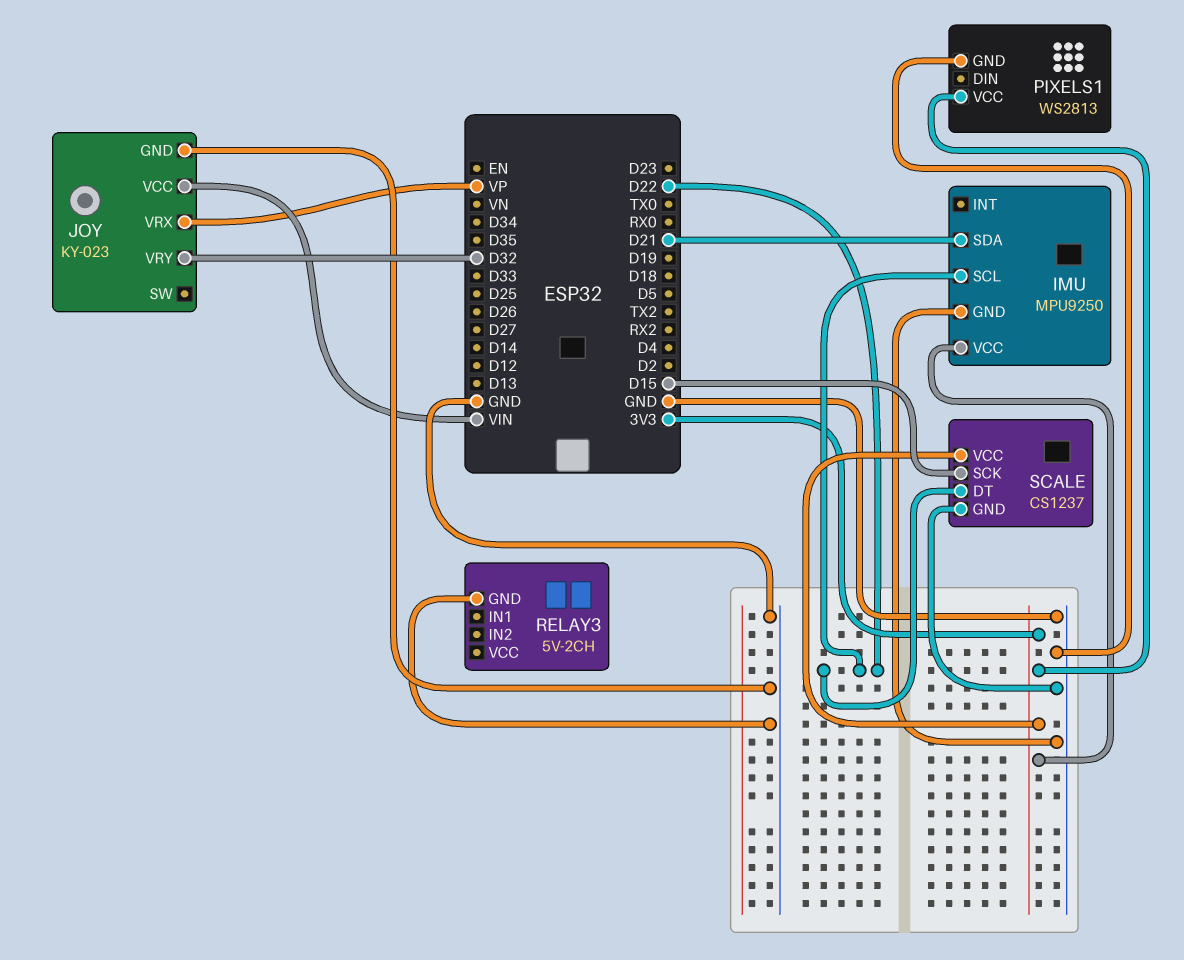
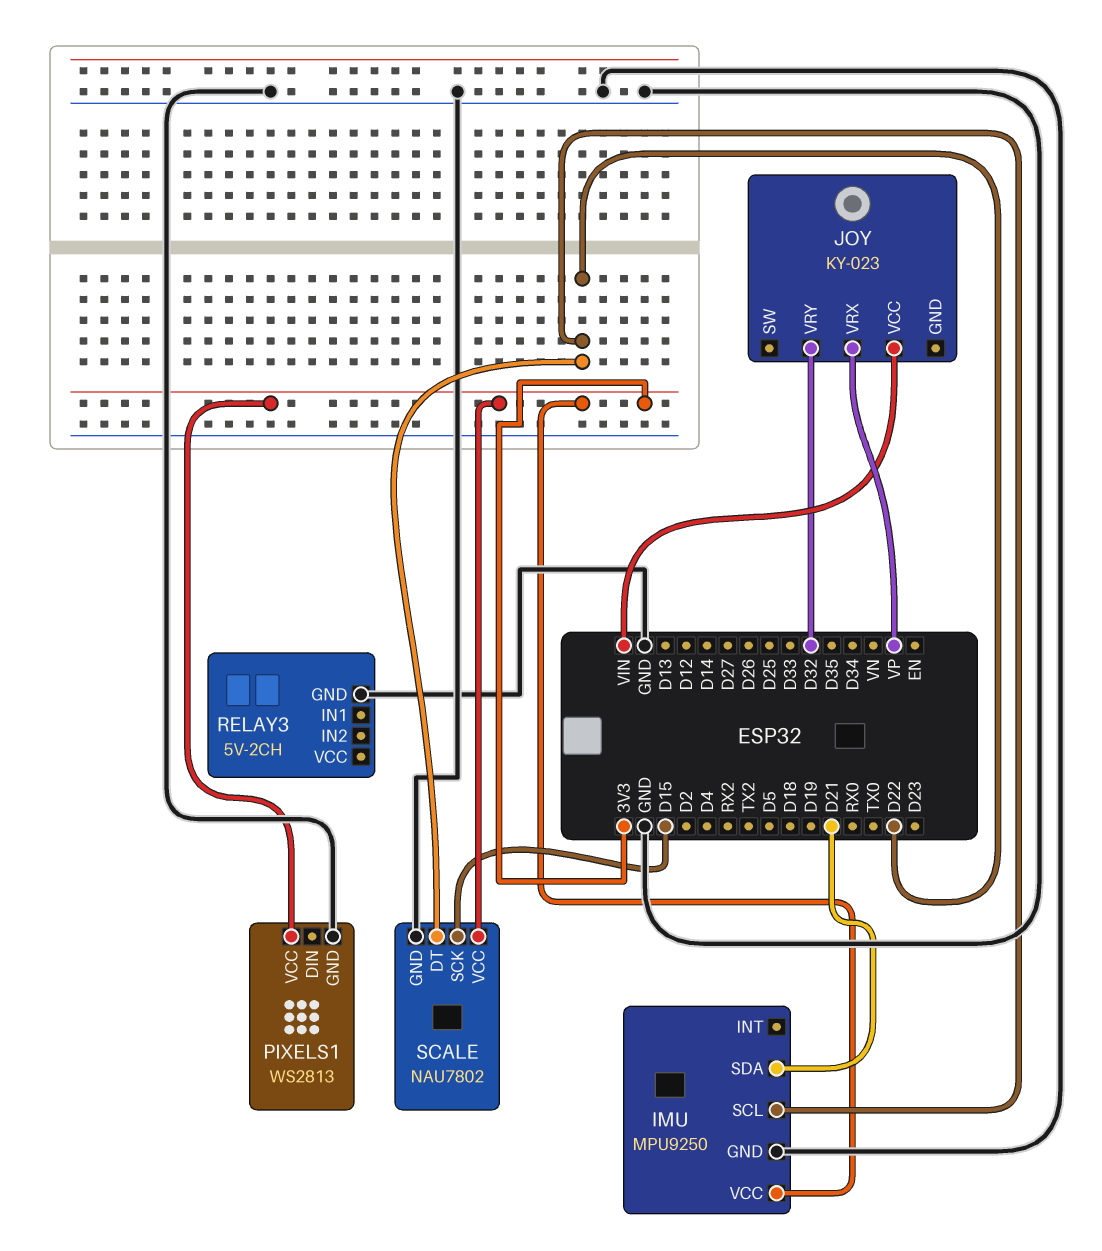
JOY pin GND: GND -> none
SCALE: CS1237 -> NAU7802

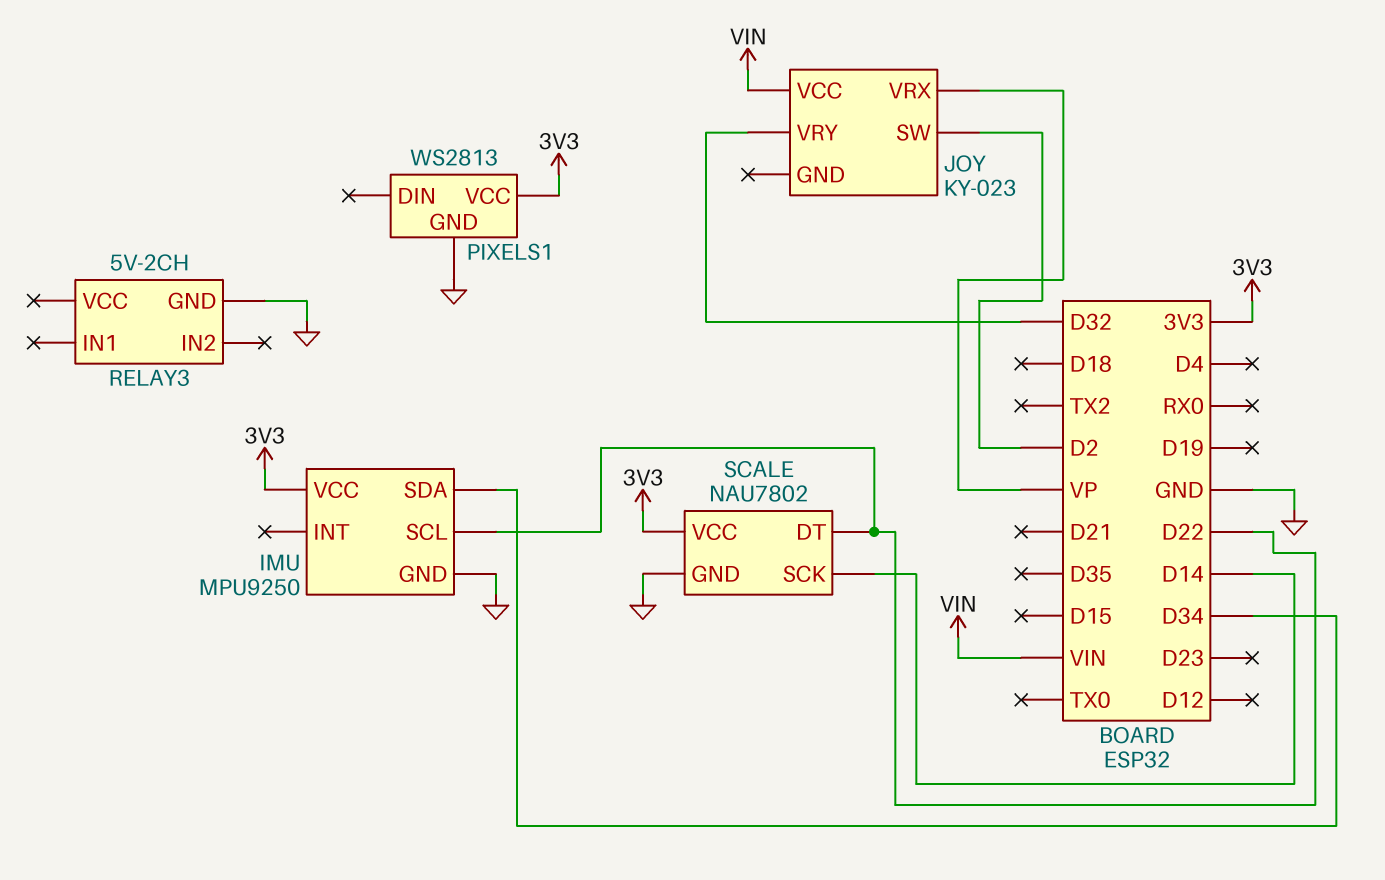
IMU pin SDA: D21 -> D34
JOY pin SW: none -> D2
SCALE pin SCK: D15 -> D14

